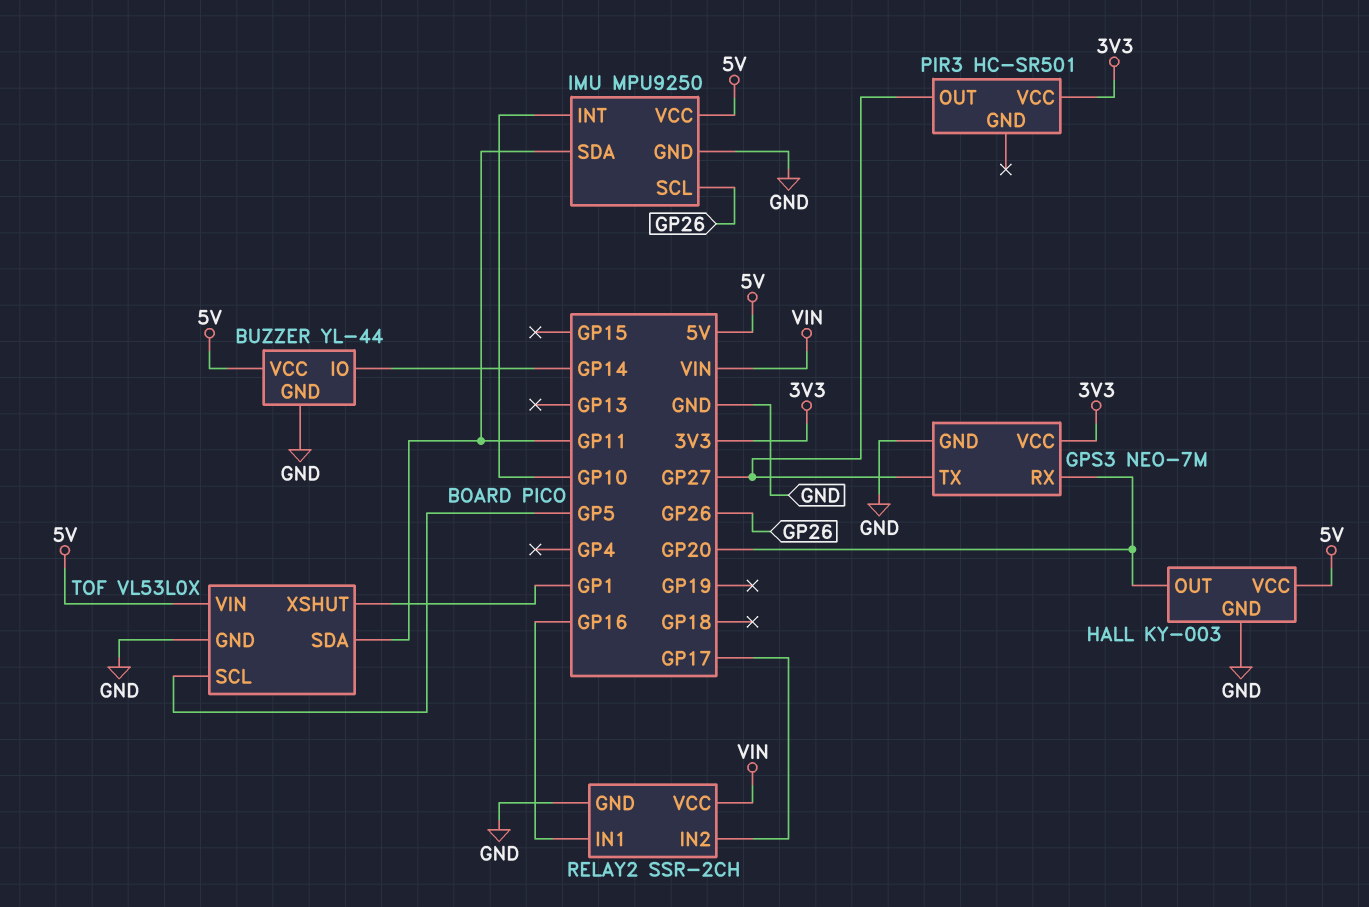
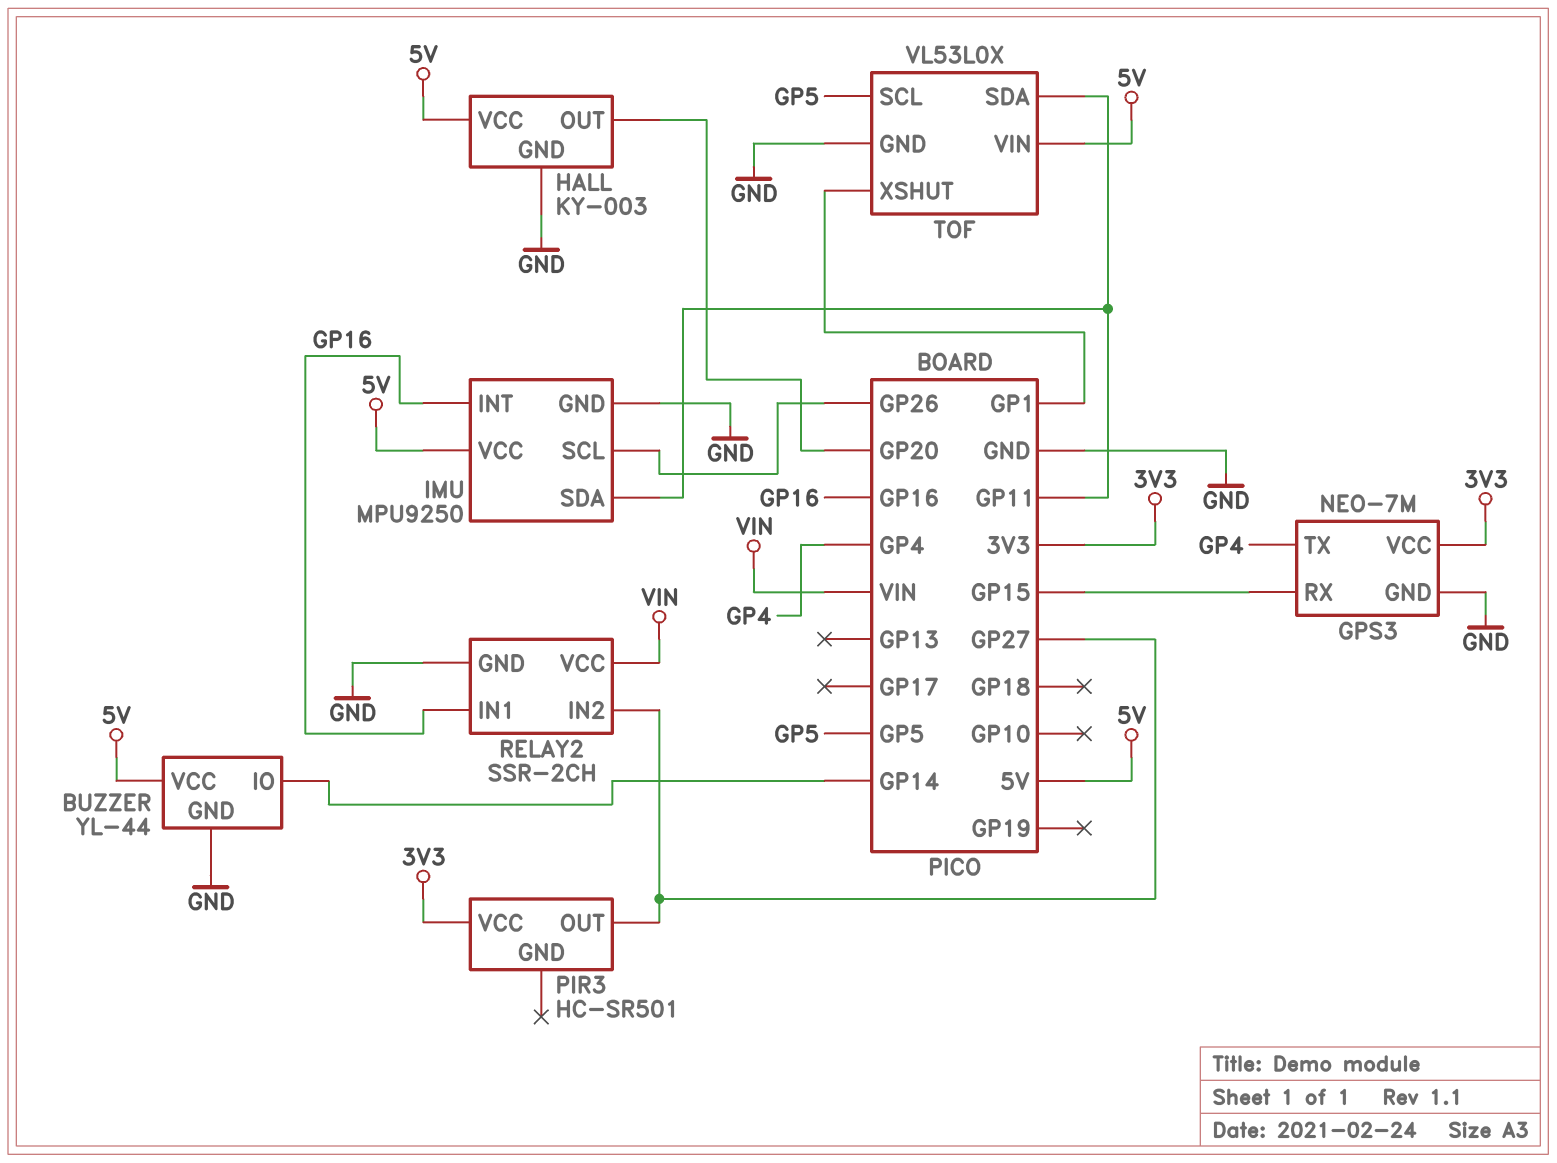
GPS3 pin RX: GP20 -> GP15
GPS3 pin TX: GP27 -> GP4
IMU pin INT: GP10 -> GP16
RELAY2 pin IN2: GP17 -> GP27

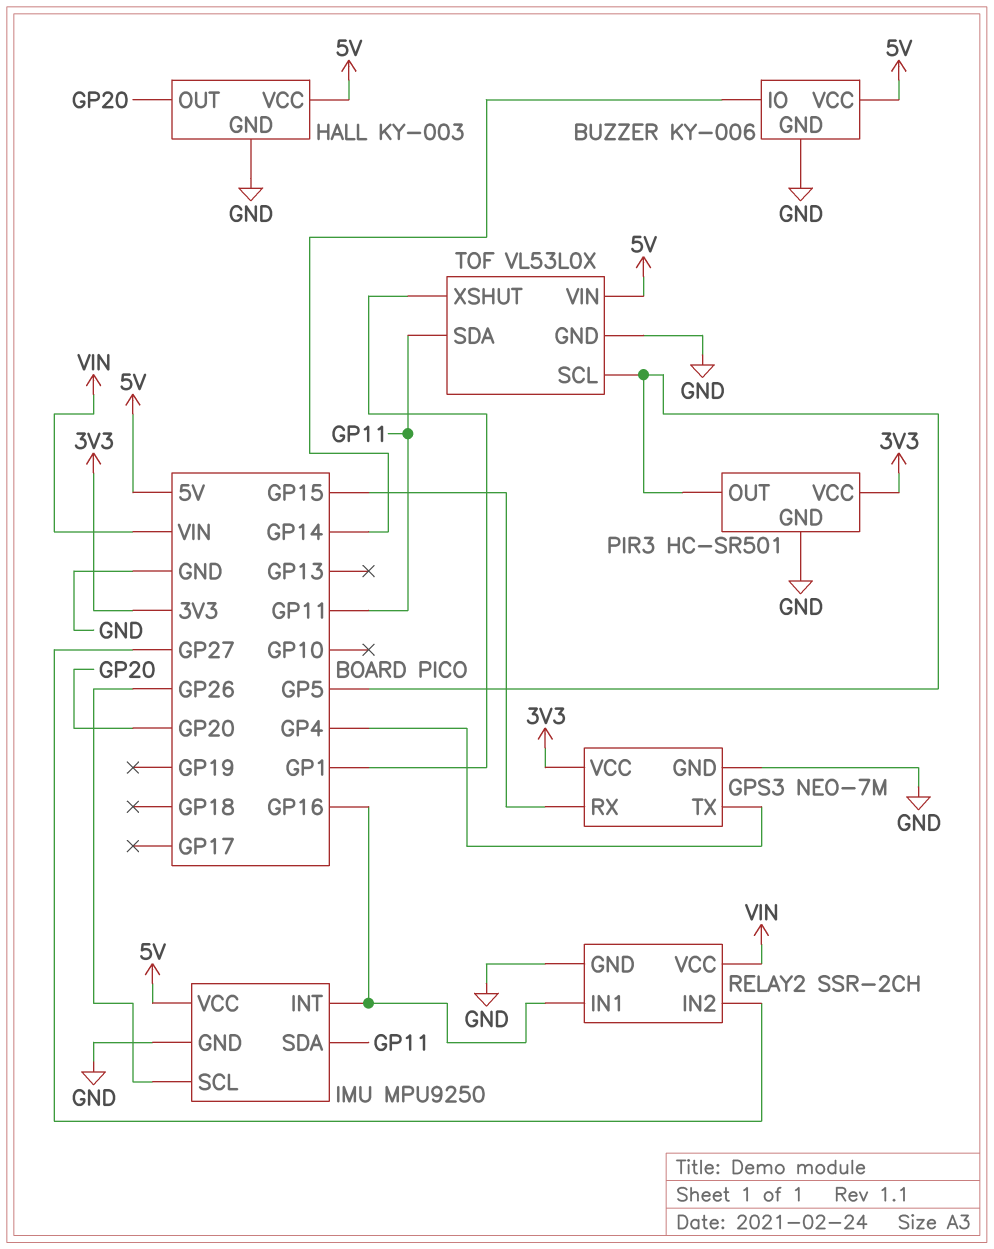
BUZZER: YL-44 -> KY-006
PIR3 pin GND: none -> GND
PIR3 pin OUT: GP27 -> GP5

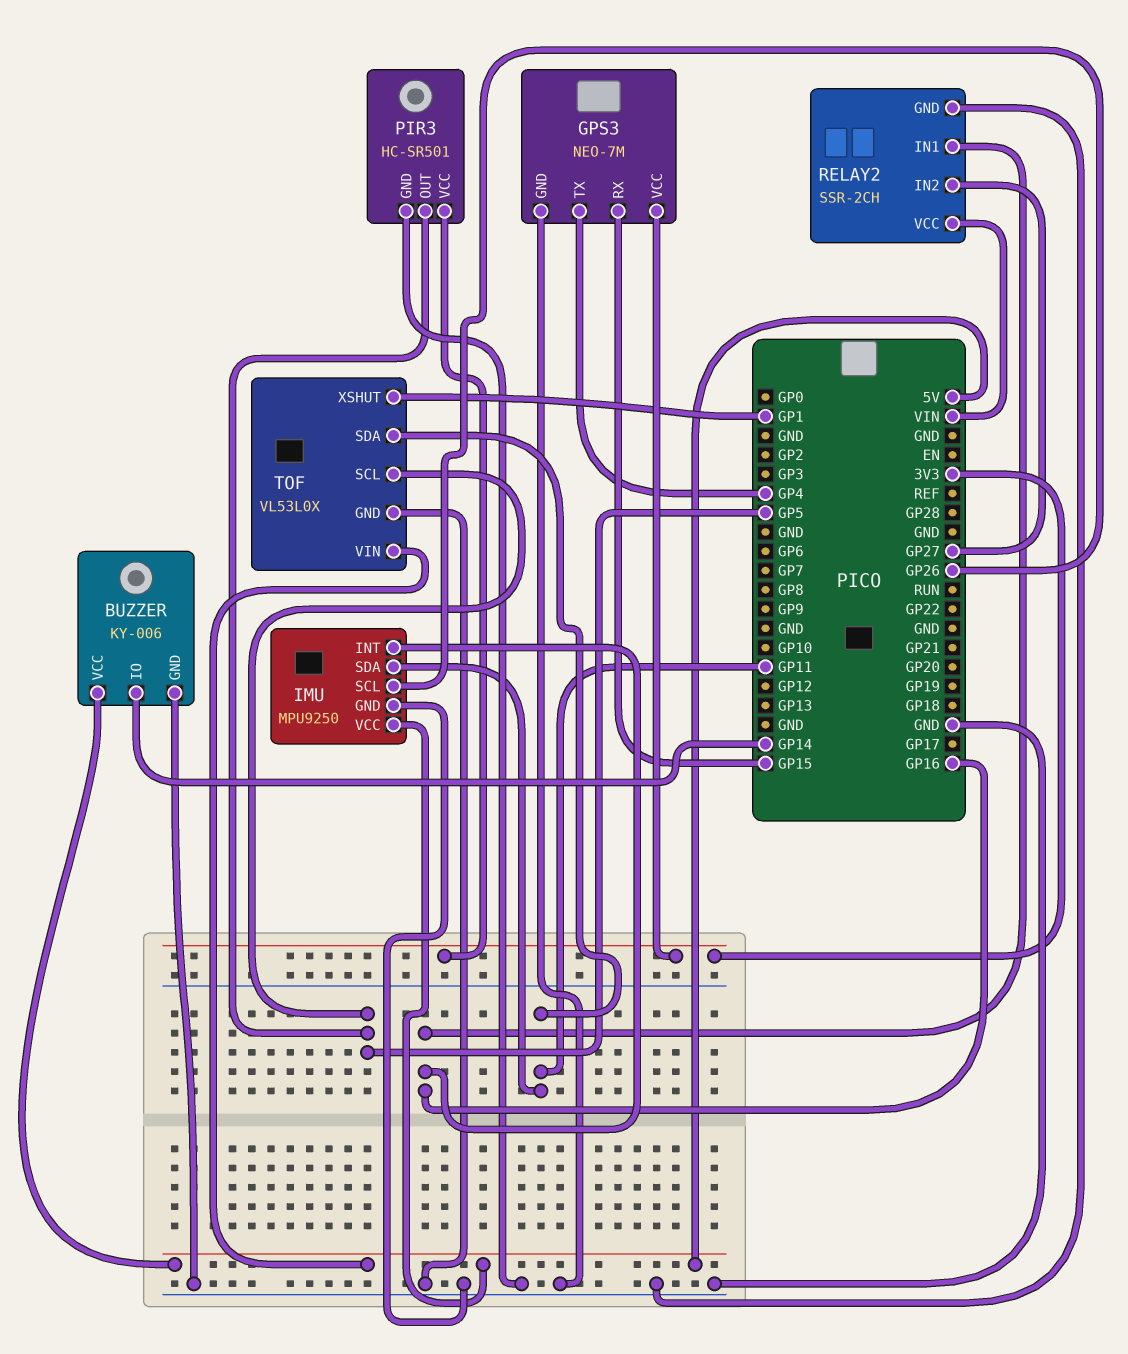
HALL: KY-003 -> none
HALL pin GND: GND -> none
HALL pin OUT: GP20 -> none
HALL pin VCC: 5V -> none

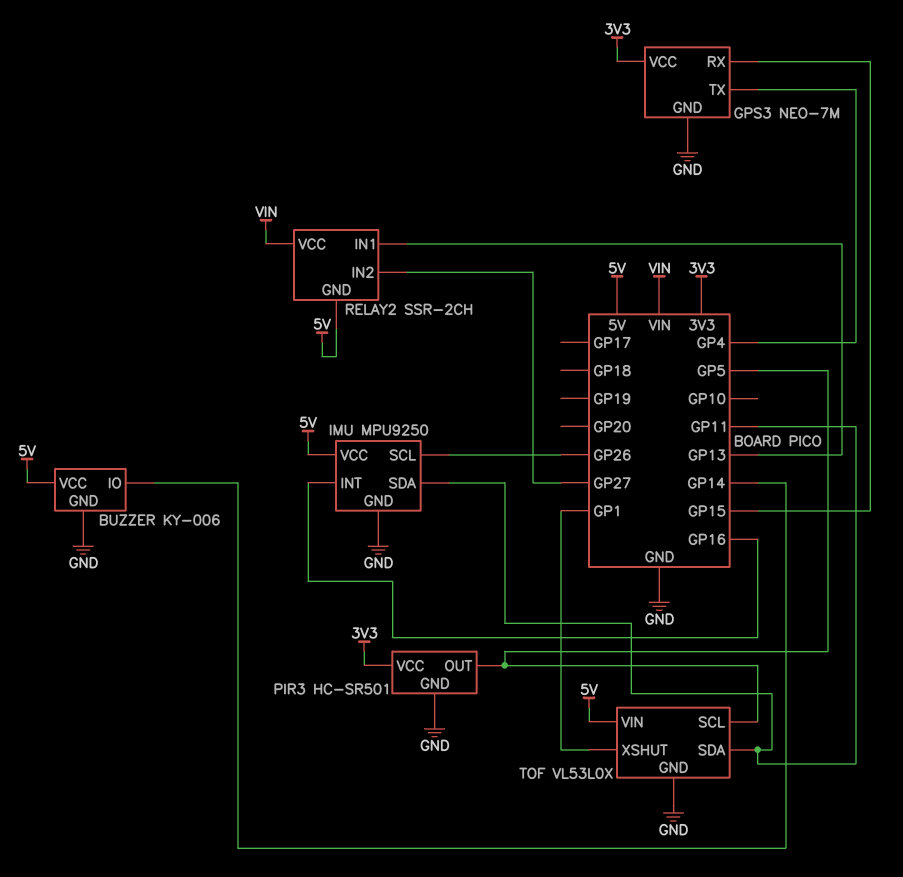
RELAY2 pin GND: GND -> 5V
RELAY2 pin IN1: GP16 -> GP13

